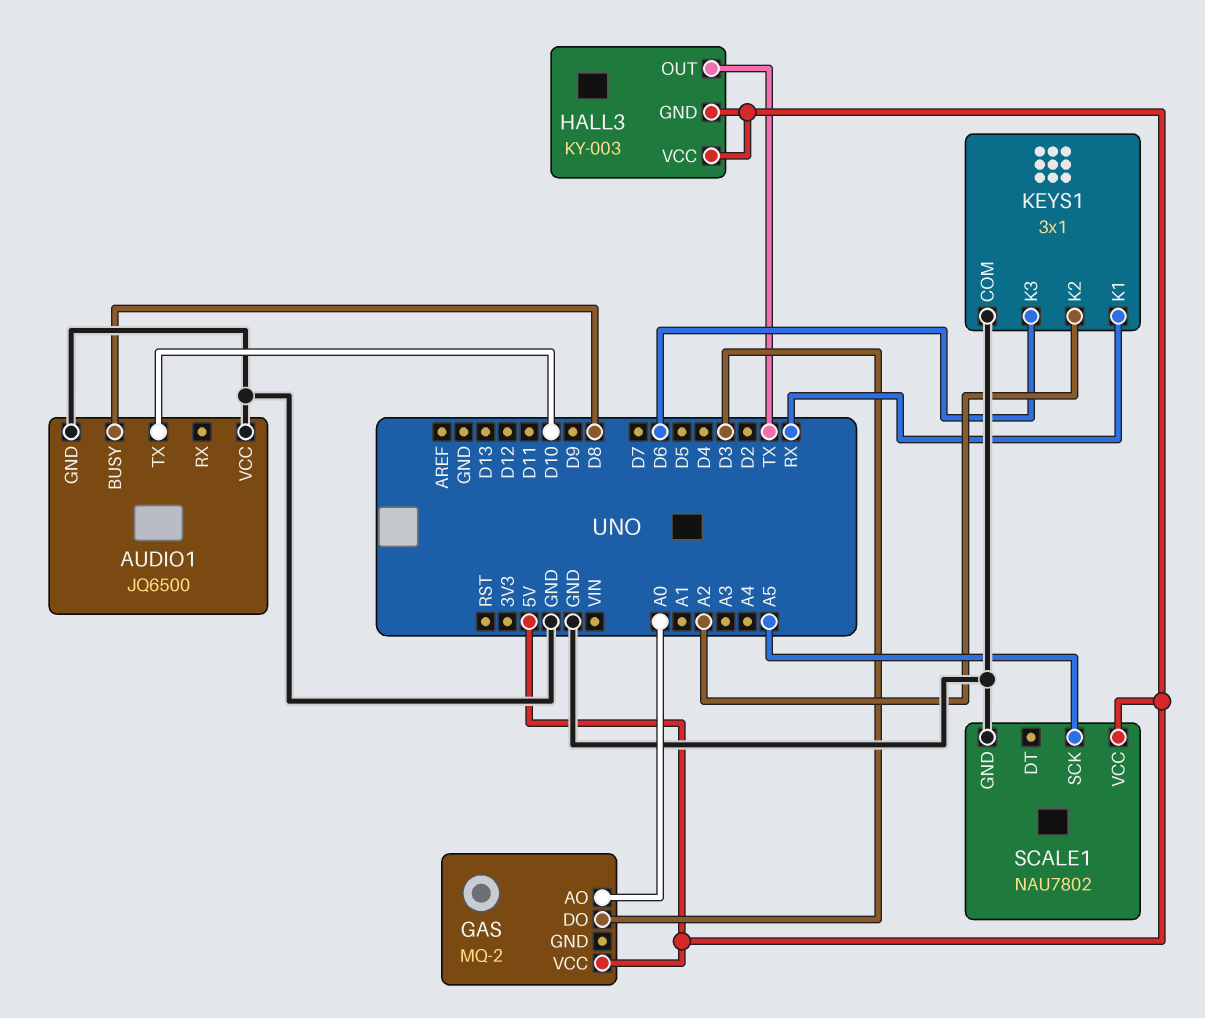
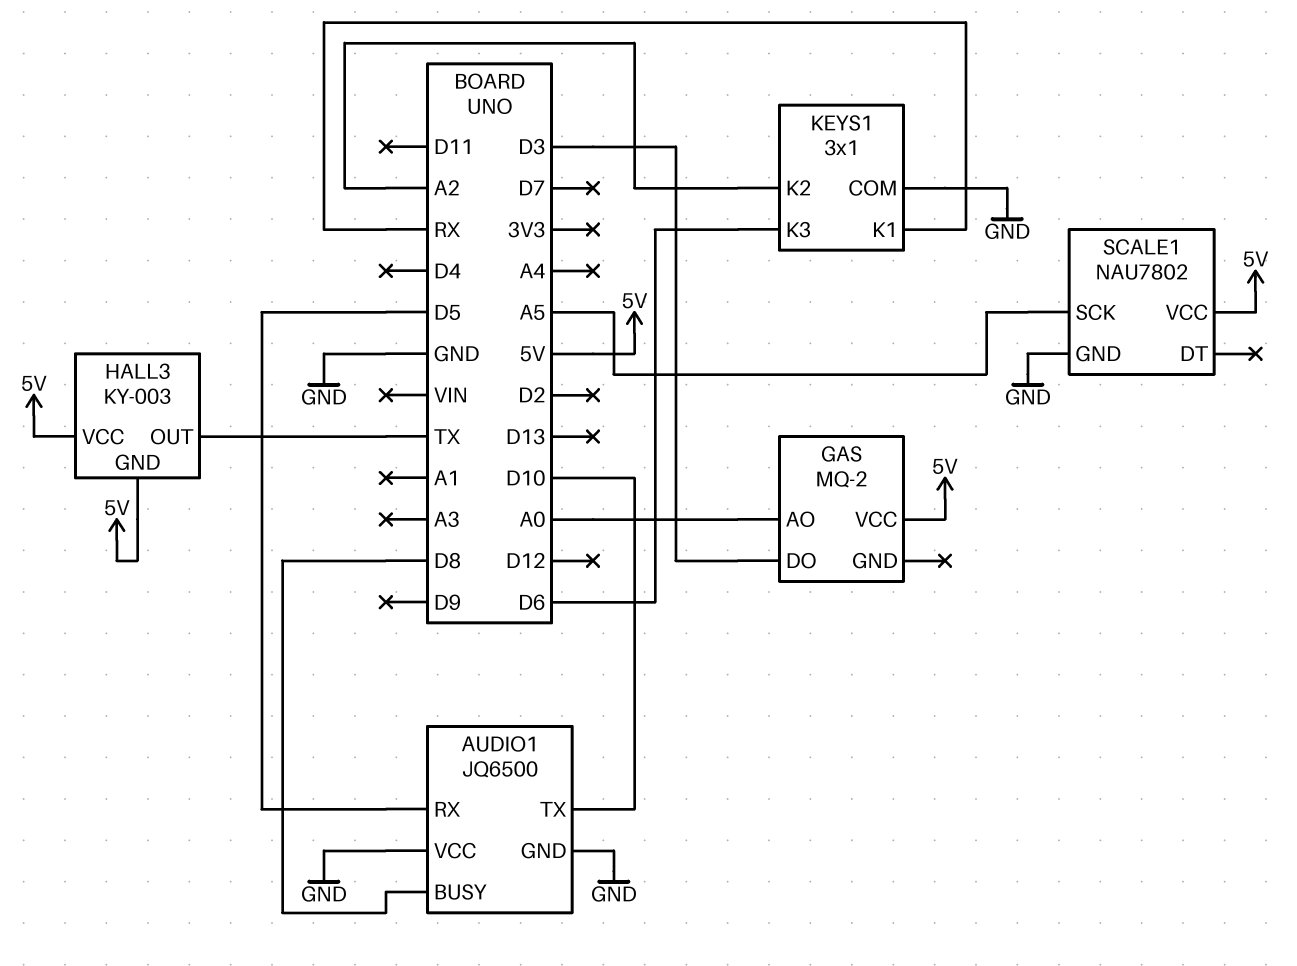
AUDIO1 pin RX: none -> D5

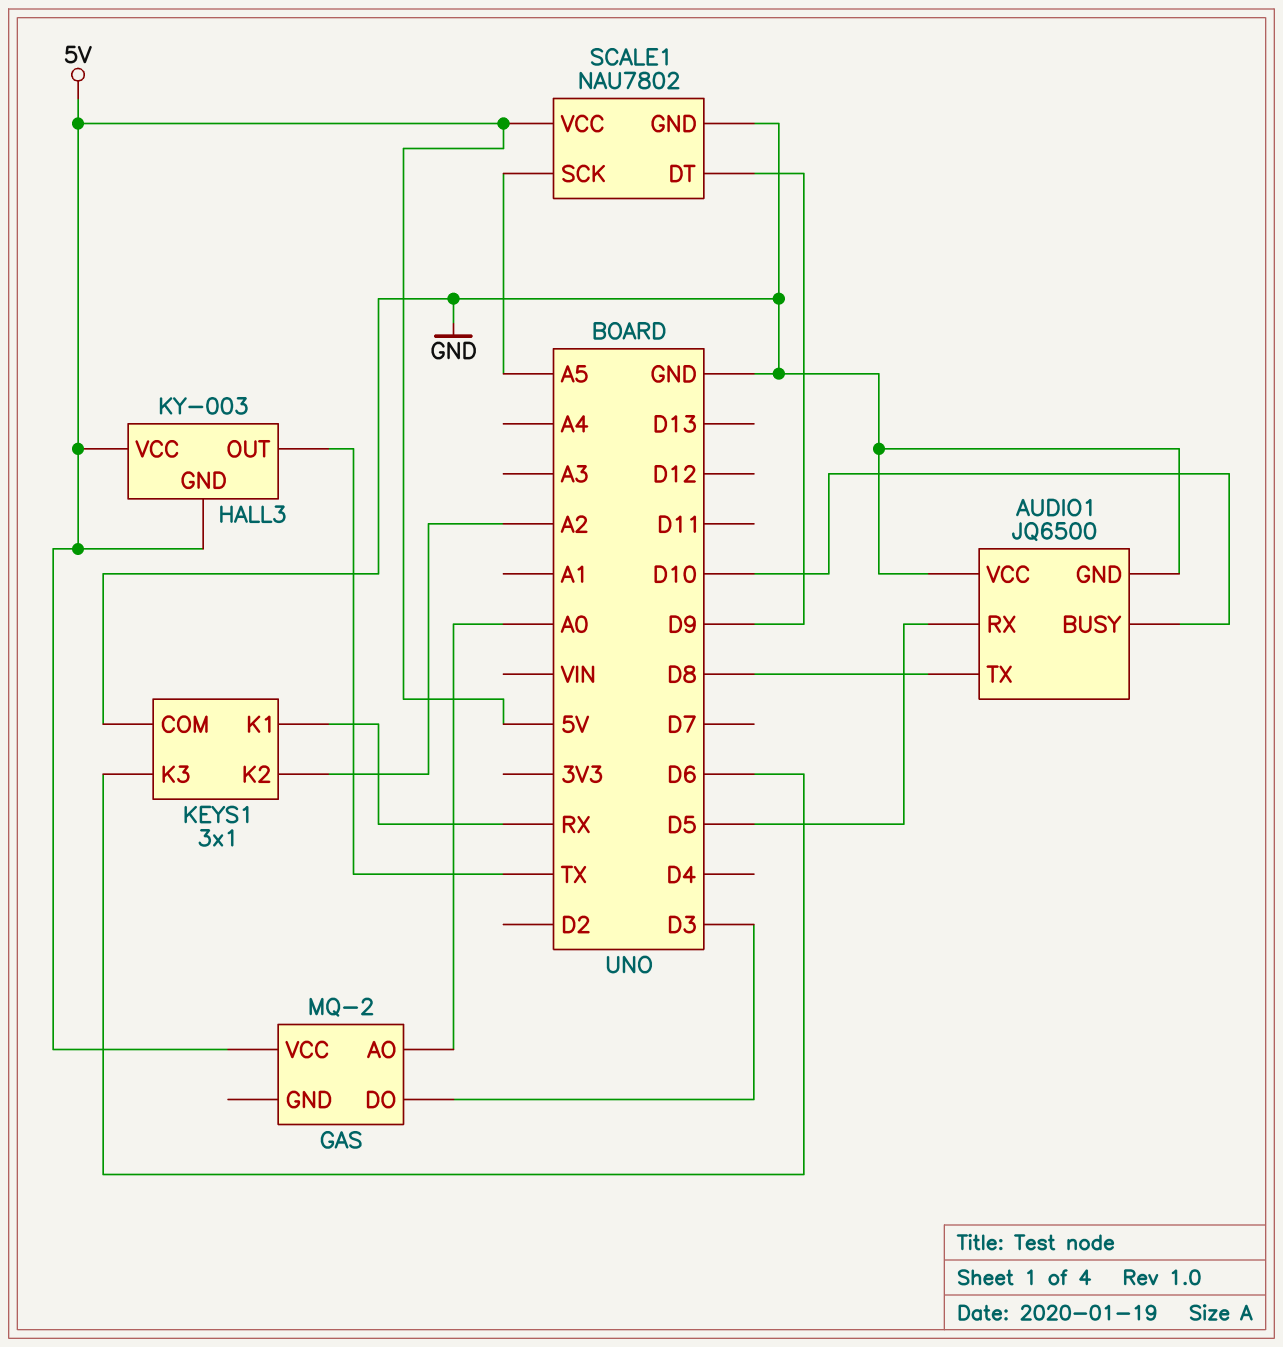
AUDIO1 pin BUSY: D8 -> D10
AUDIO1 pin TX: D10 -> D8
SCALE1 pin DT: none -> D9

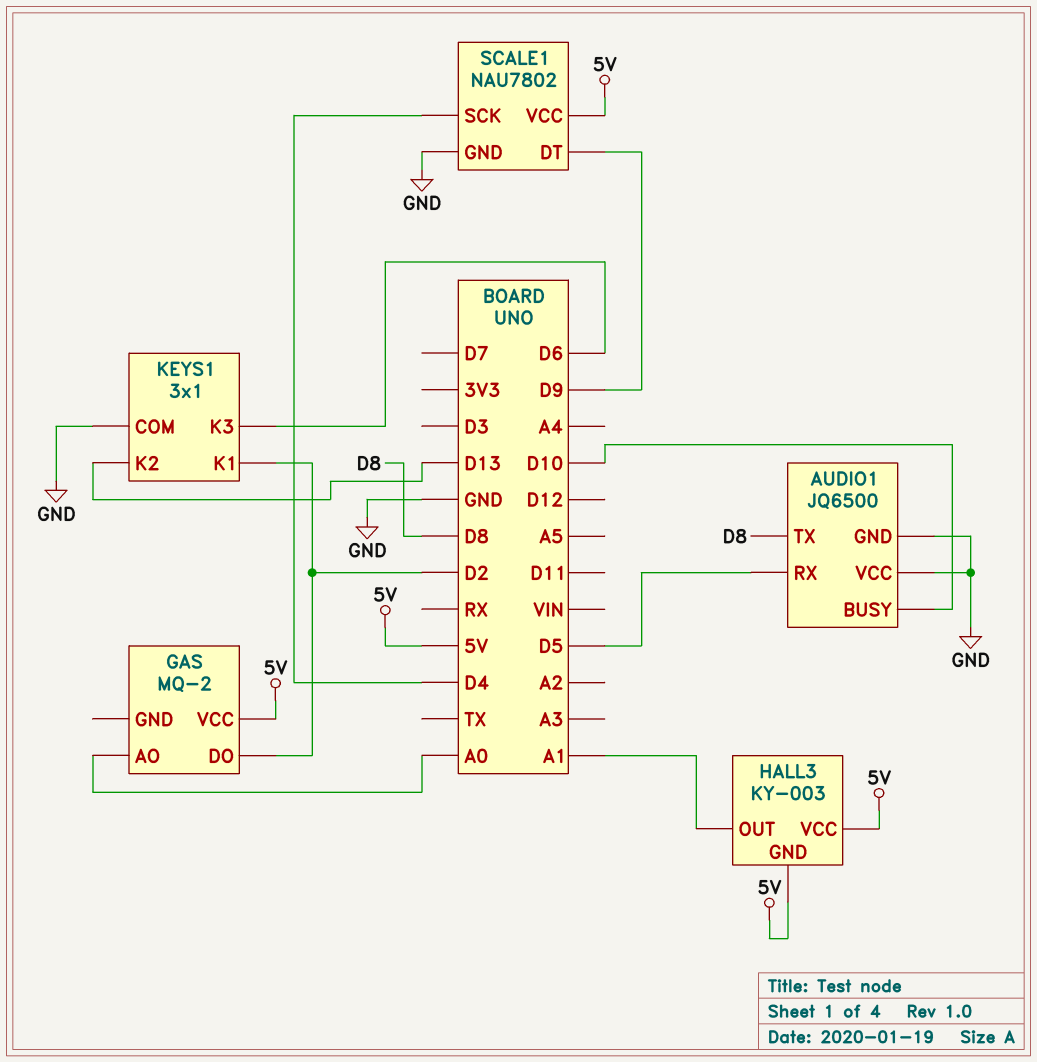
GAS pin DO: D3 -> D2
HALL3 pin OUT: TX -> A1
KEYS1 pin K1: RX -> D2
KEYS1 pin K2: A2 -> D13
SCALE1 pin SCK: A5 -> D4

